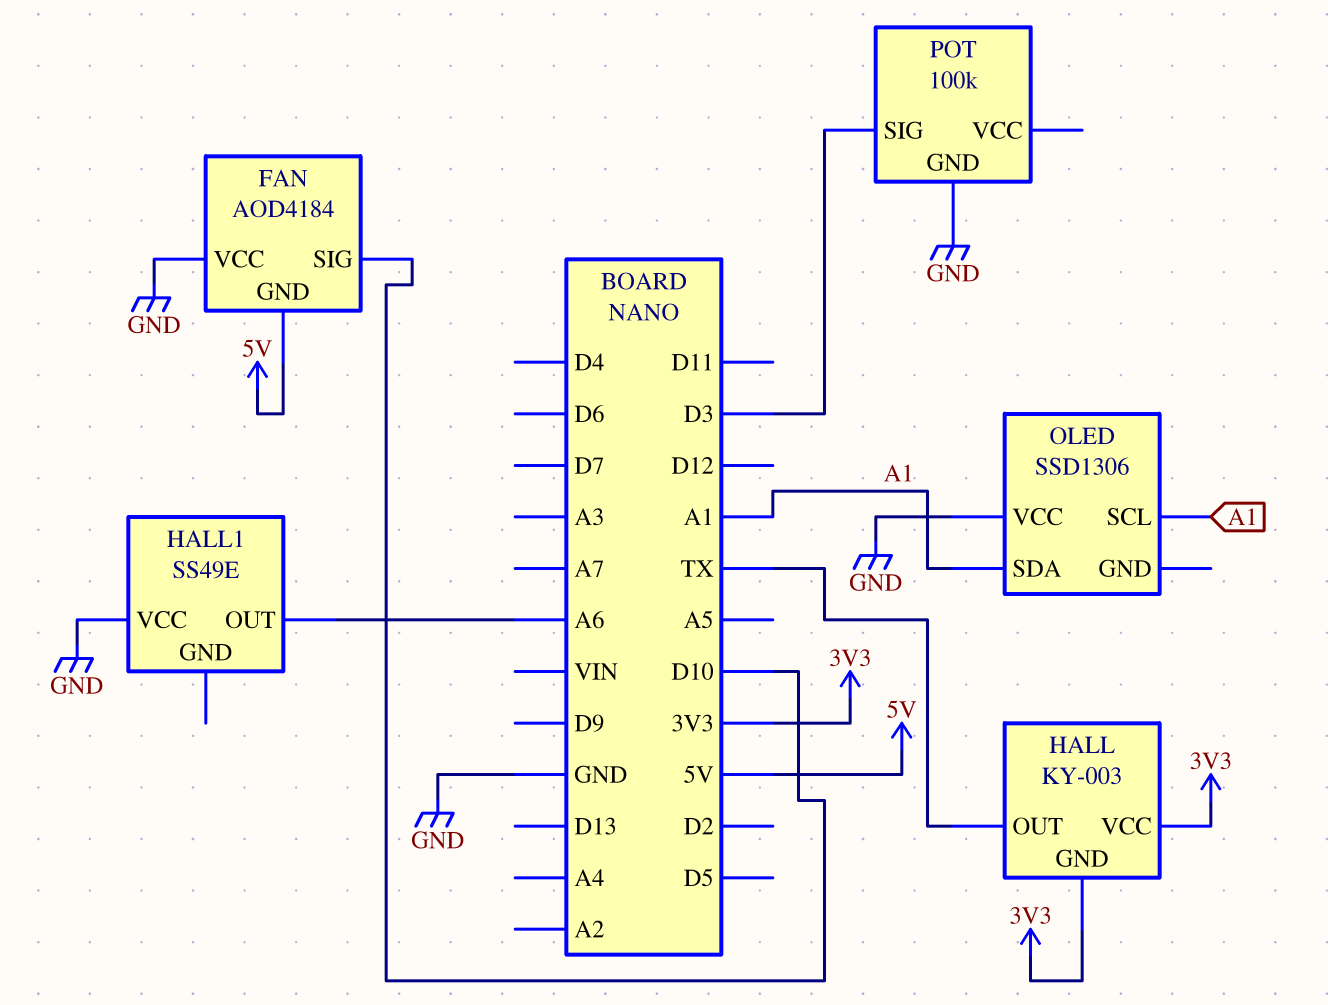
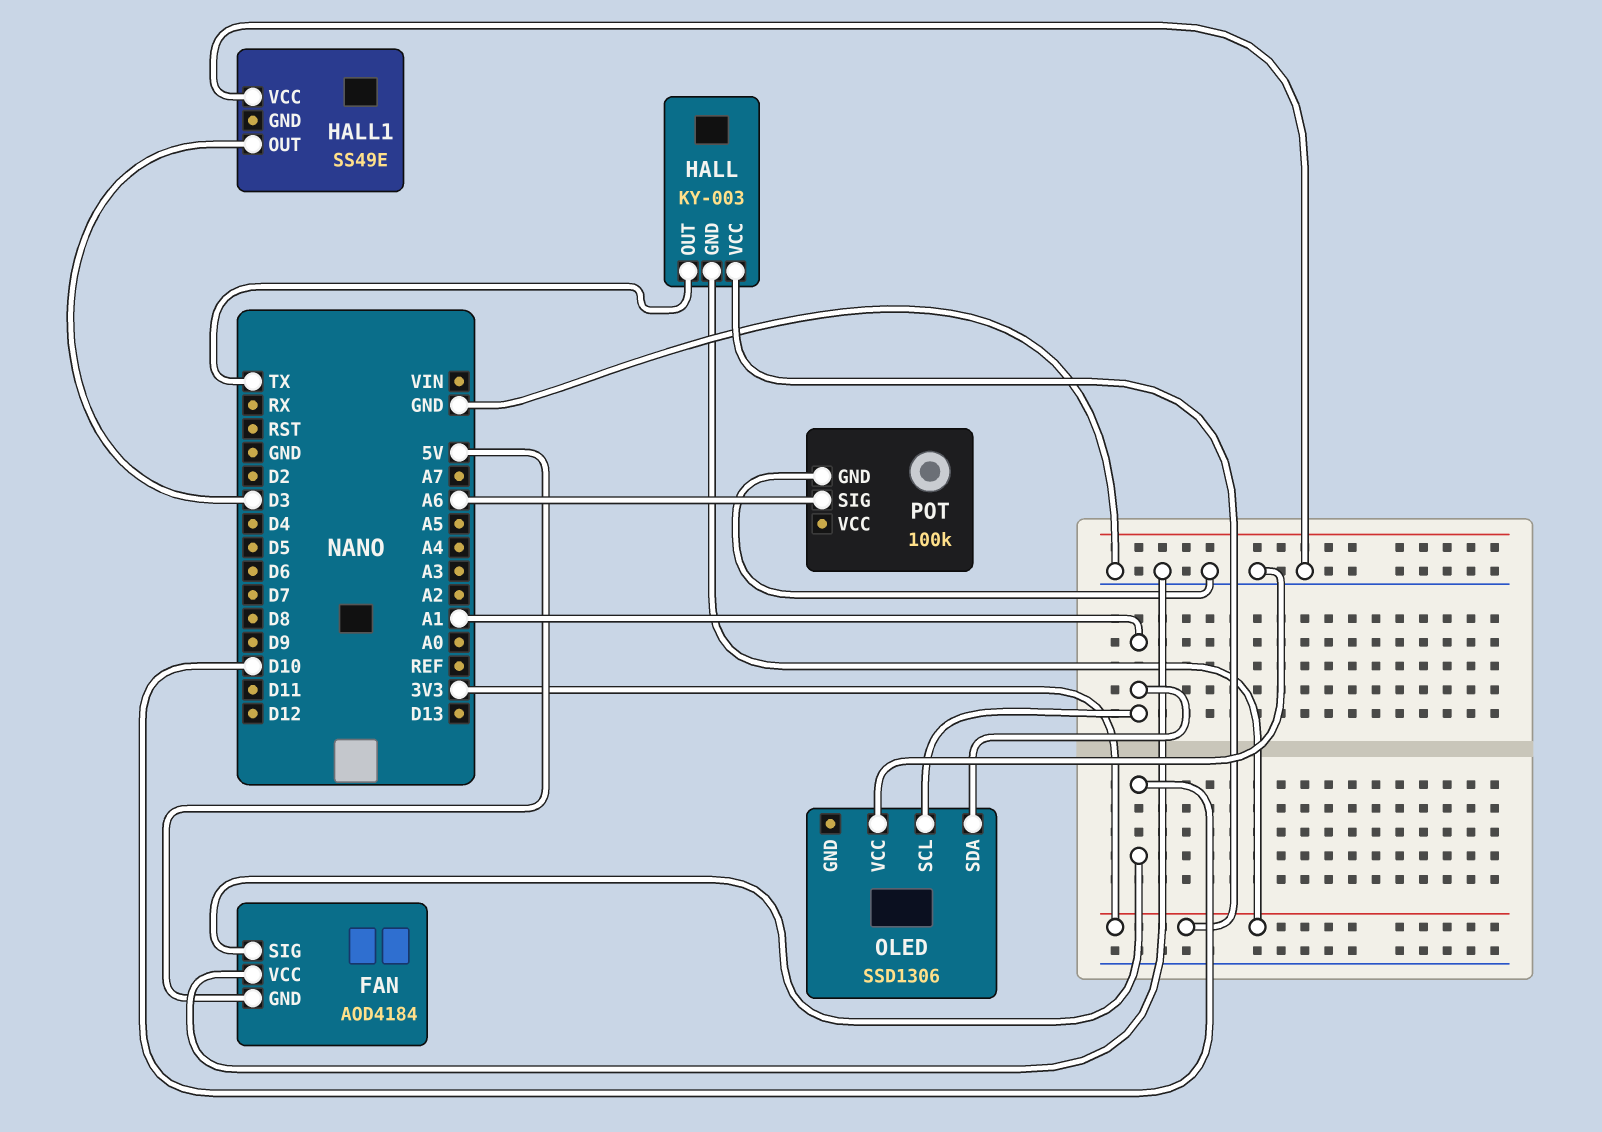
HALL1 pin OUT: A6 -> D3
POT pin SIG: D3 -> A6

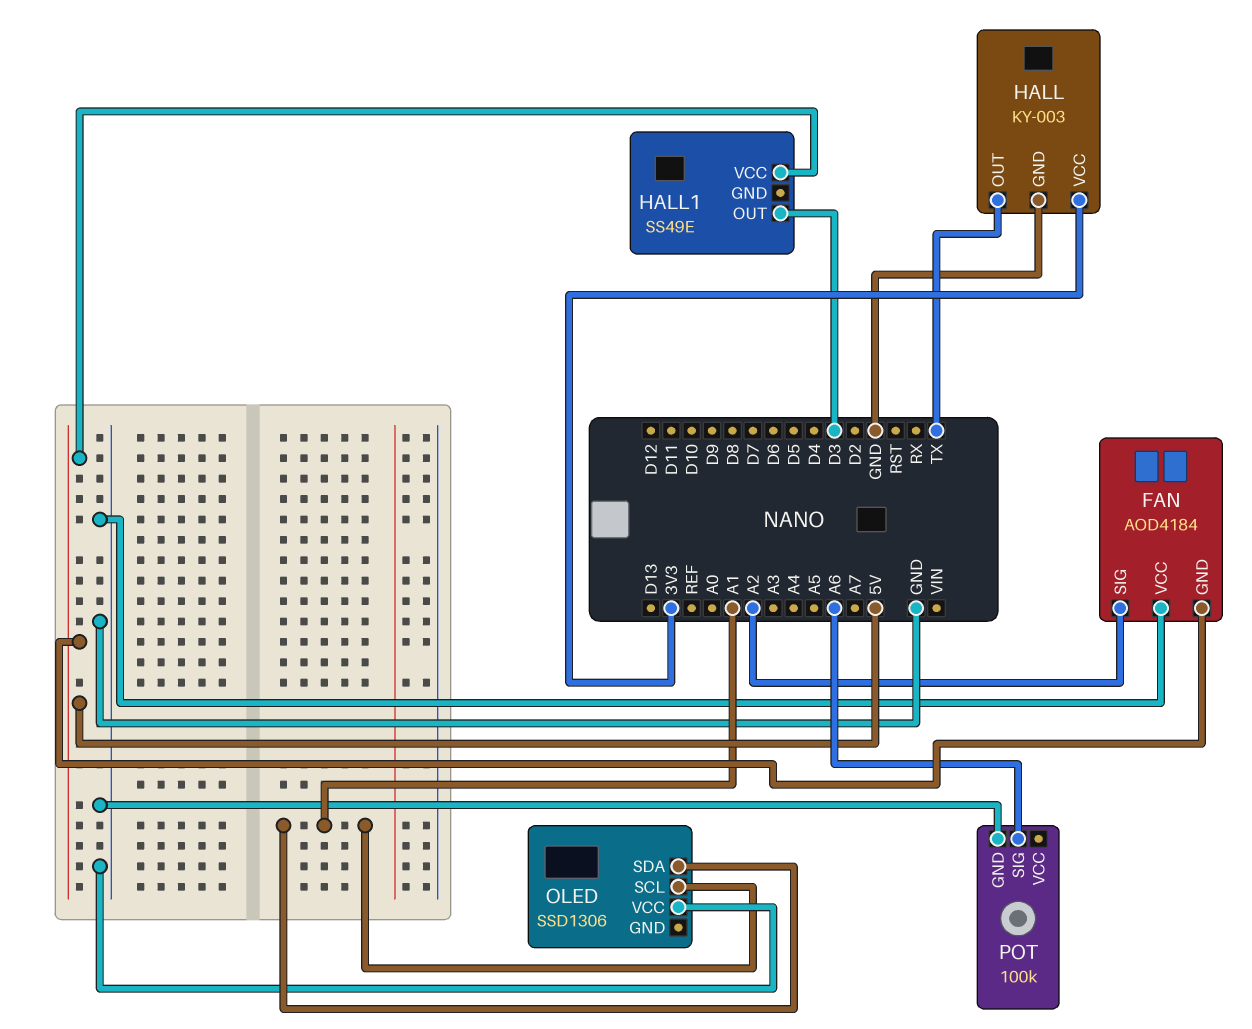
FAN pin SIG: D10 -> A2
HALL pin GND: 3V3 -> GND
HALL1 pin VCC: GND -> 5V

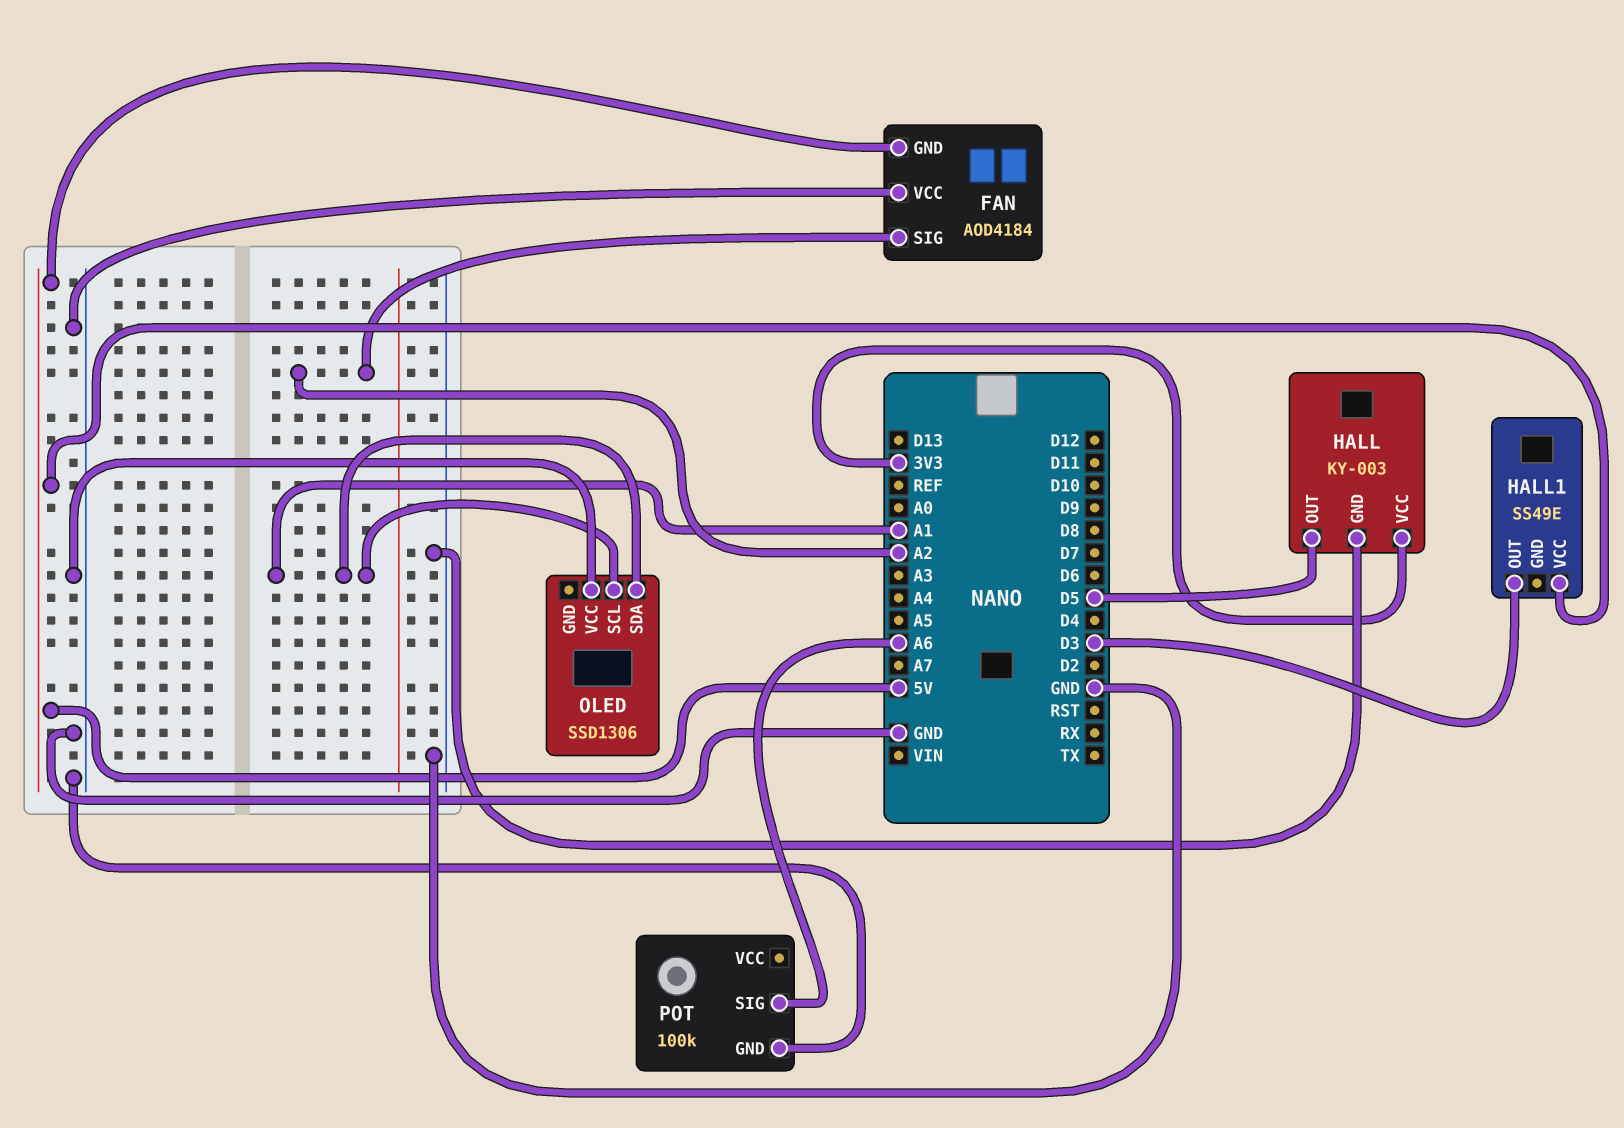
HALL pin OUT: TX -> D5

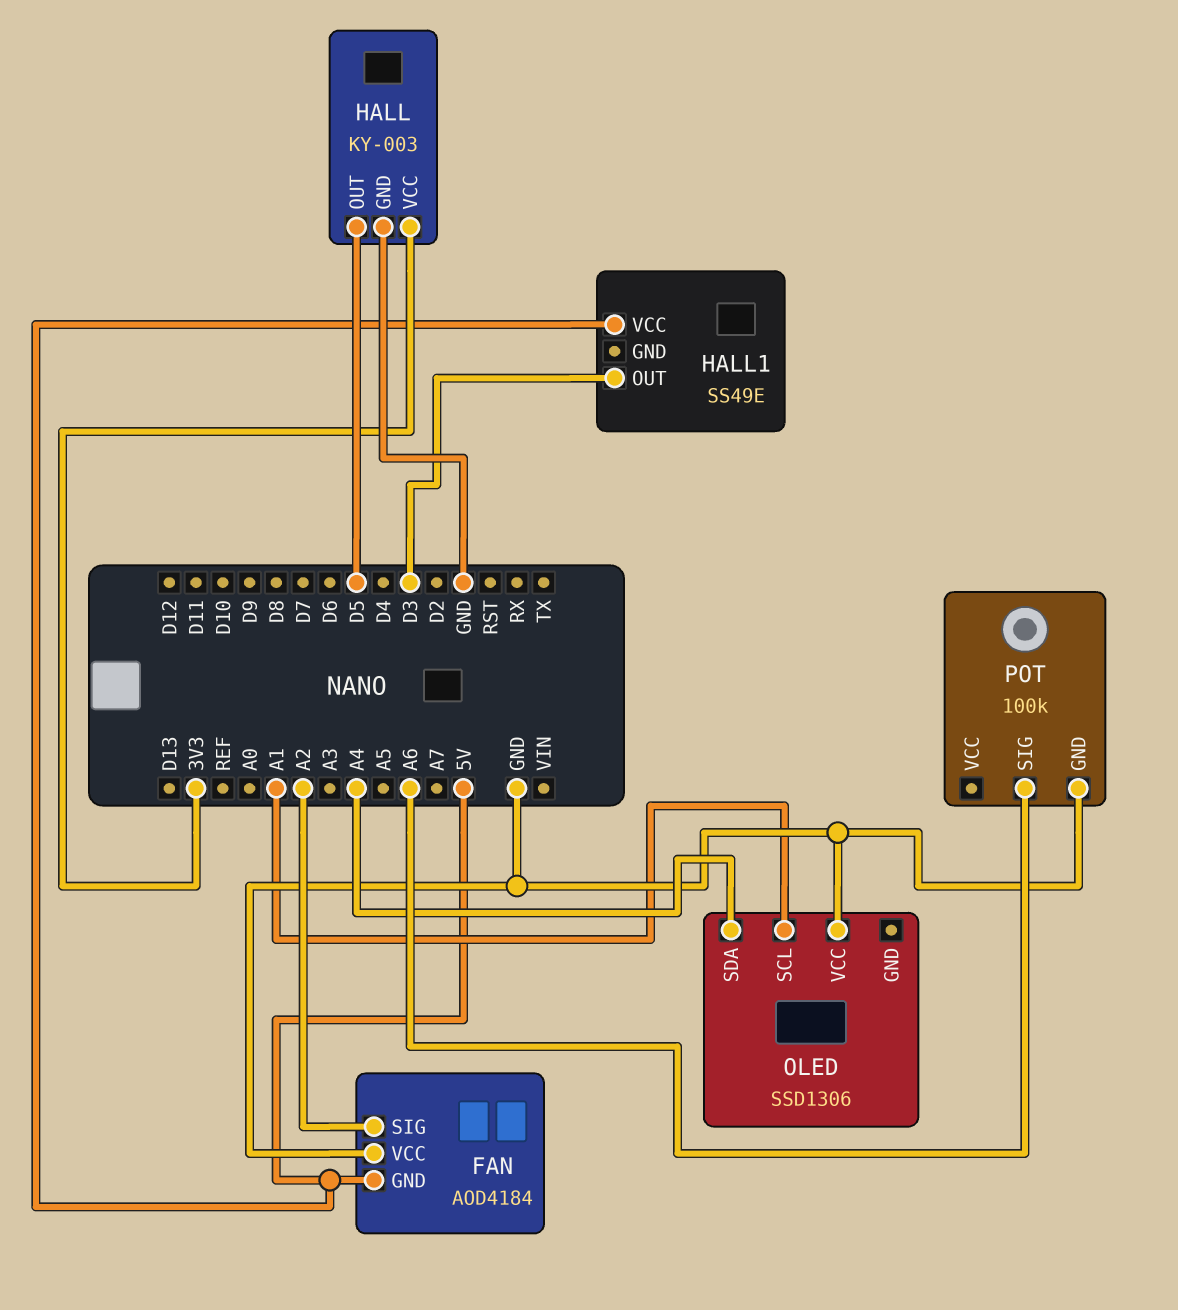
OLED pin SDA: A1 -> A4

